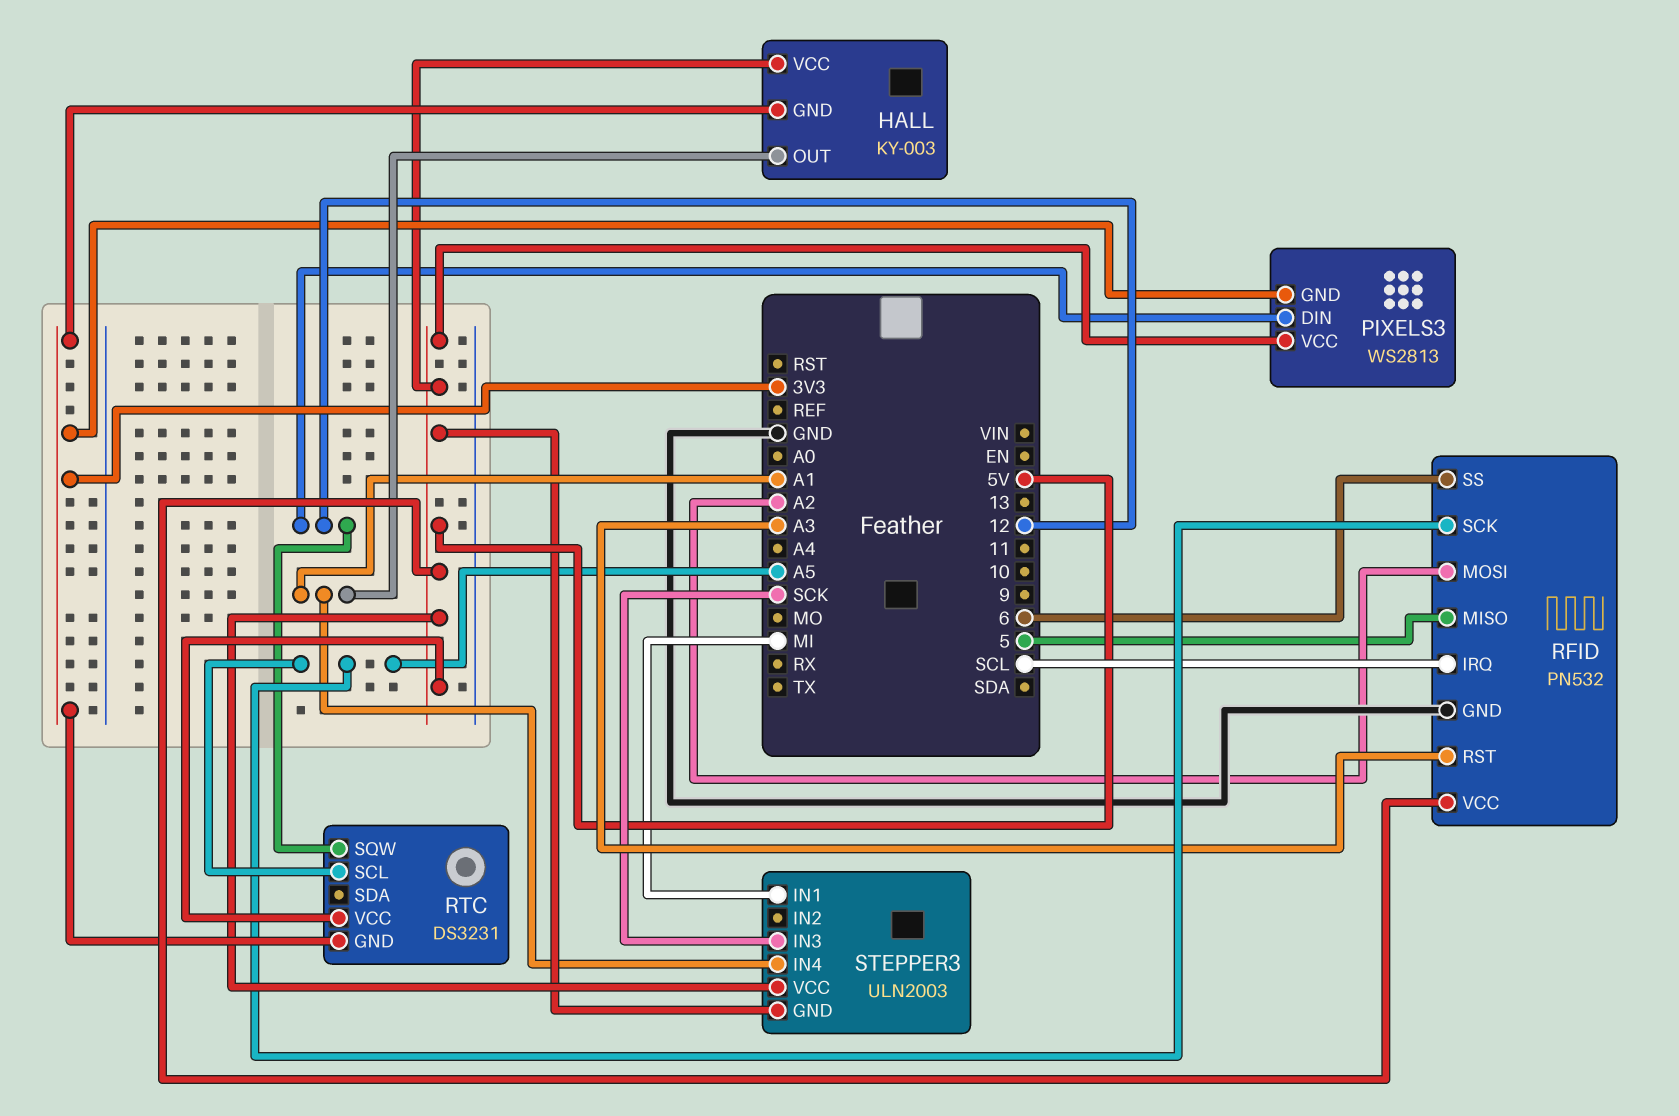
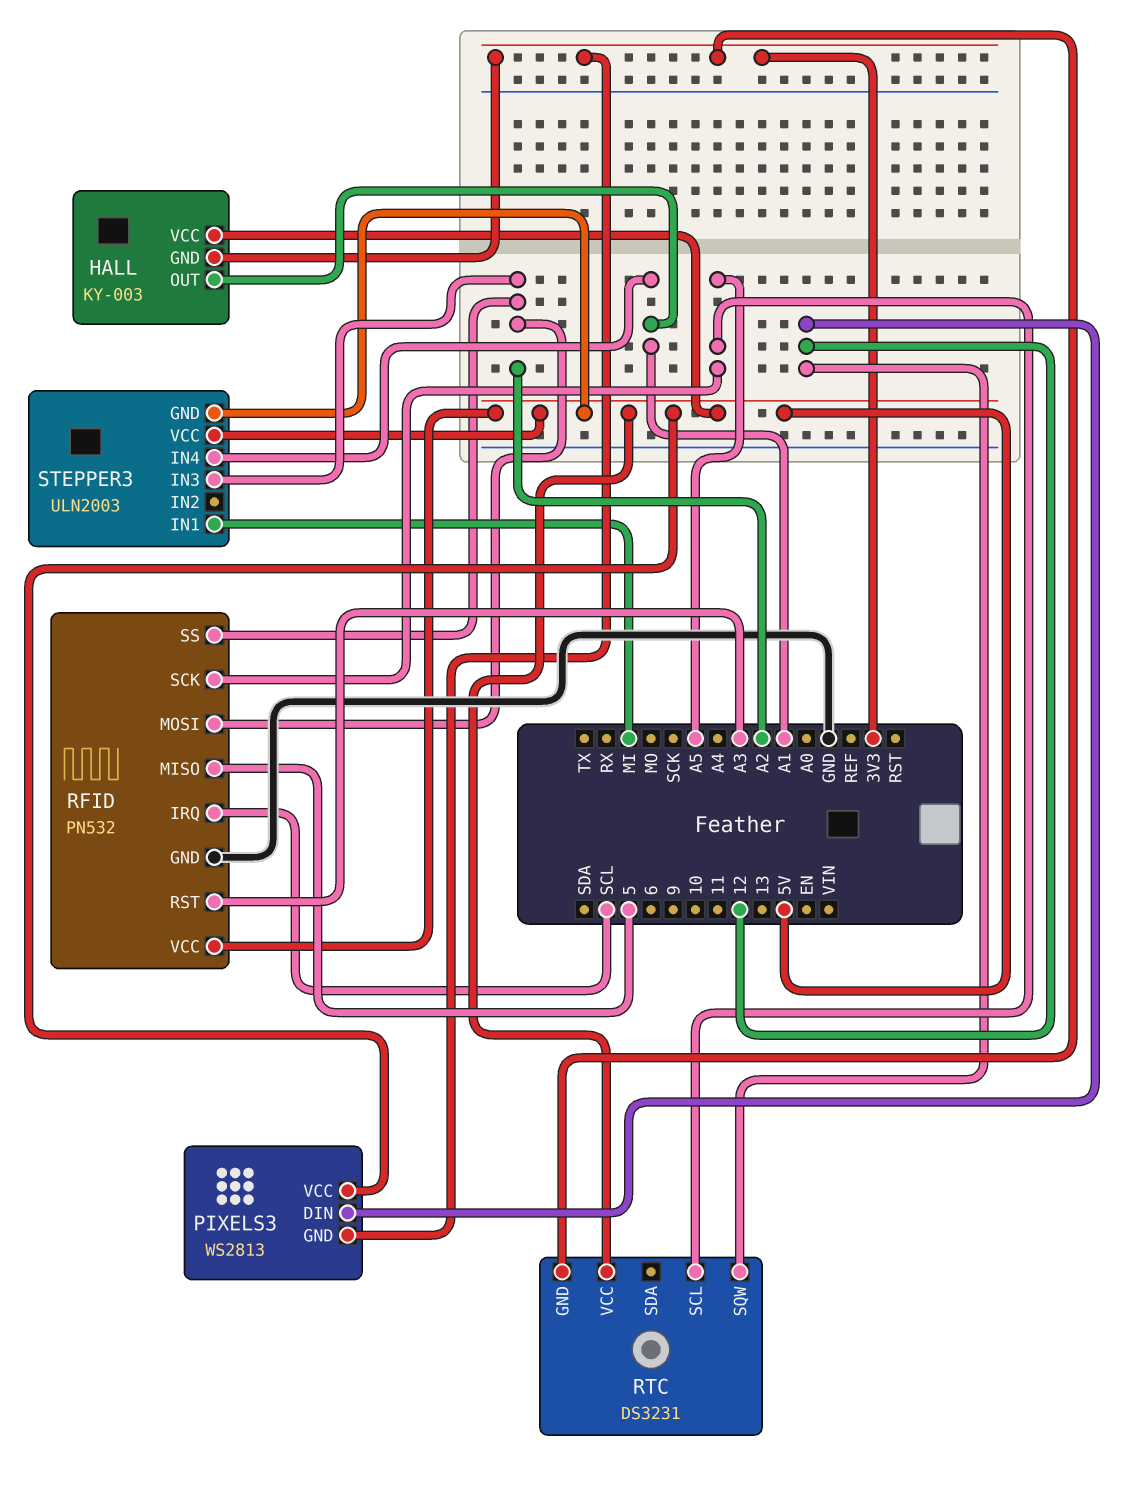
RFID pin SS: 6 -> A2
STEPPER3 pin IN3: SCK -> A2

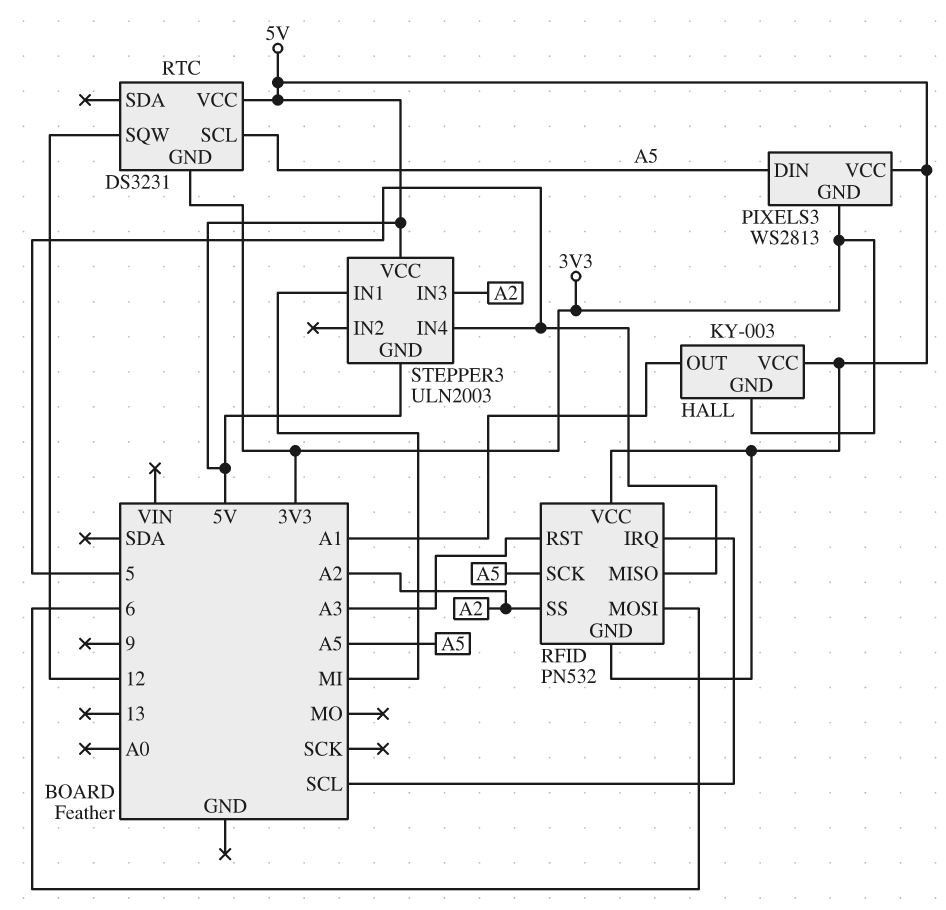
PIXELS3 pin DIN: 12 -> A5
RFID pin GND: GND -> 5V
RFID pin MOSI: A2 -> 6
STEPPER3 pin IN4: A1 -> 5

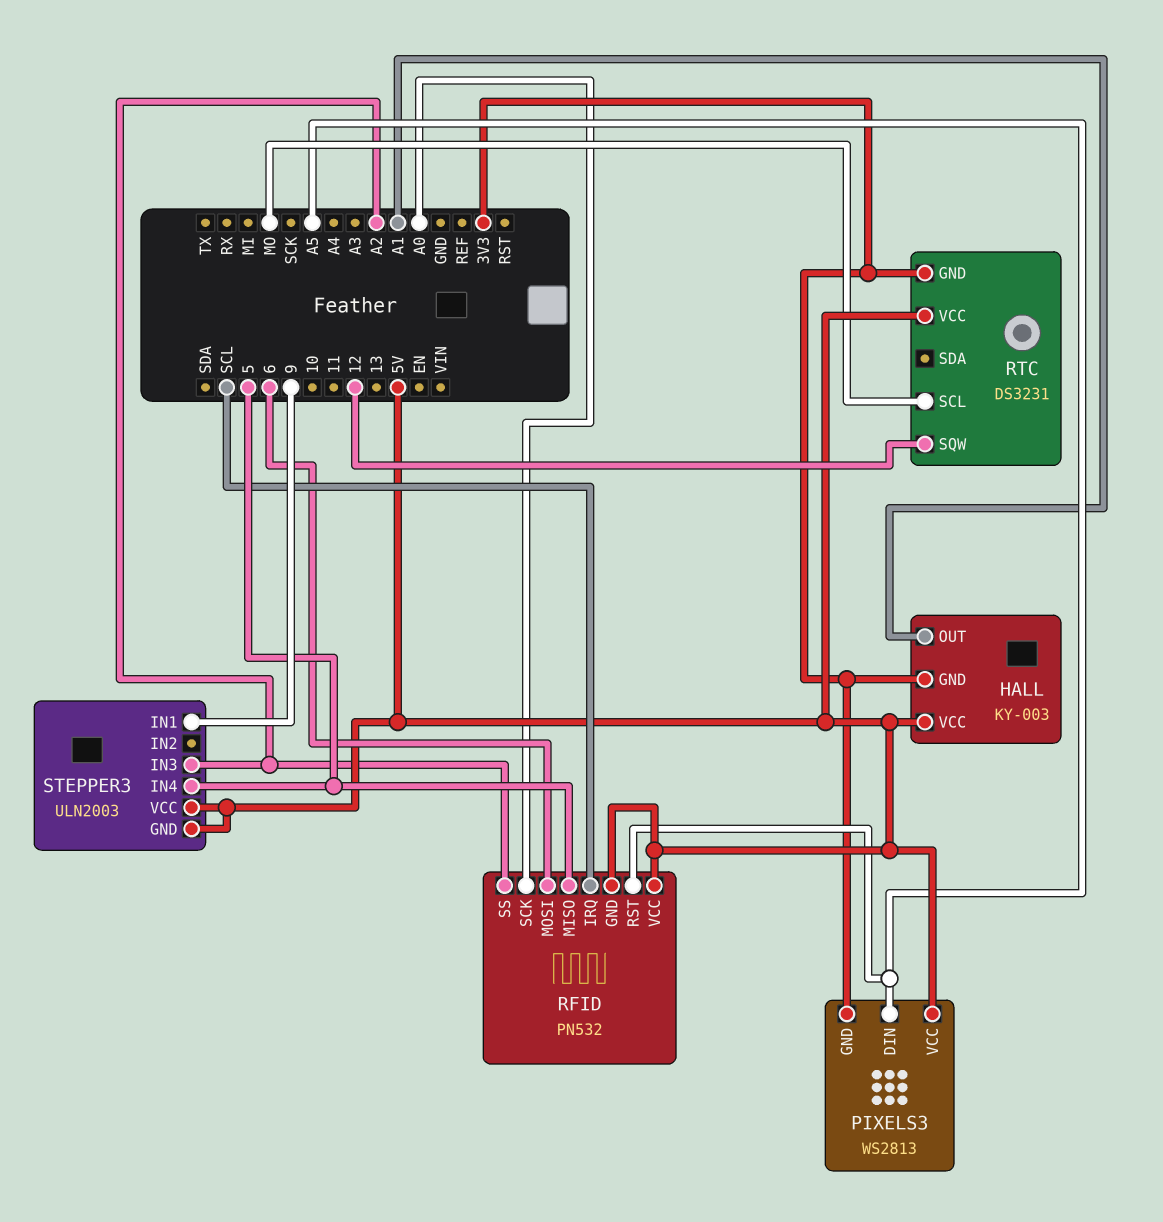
RFID pin RST: A3 -> A5
RFID pin SCK: A5 -> A0
RTC pin SCL: A5 -> MO
STEPPER3 pin IN1: MI -> 9

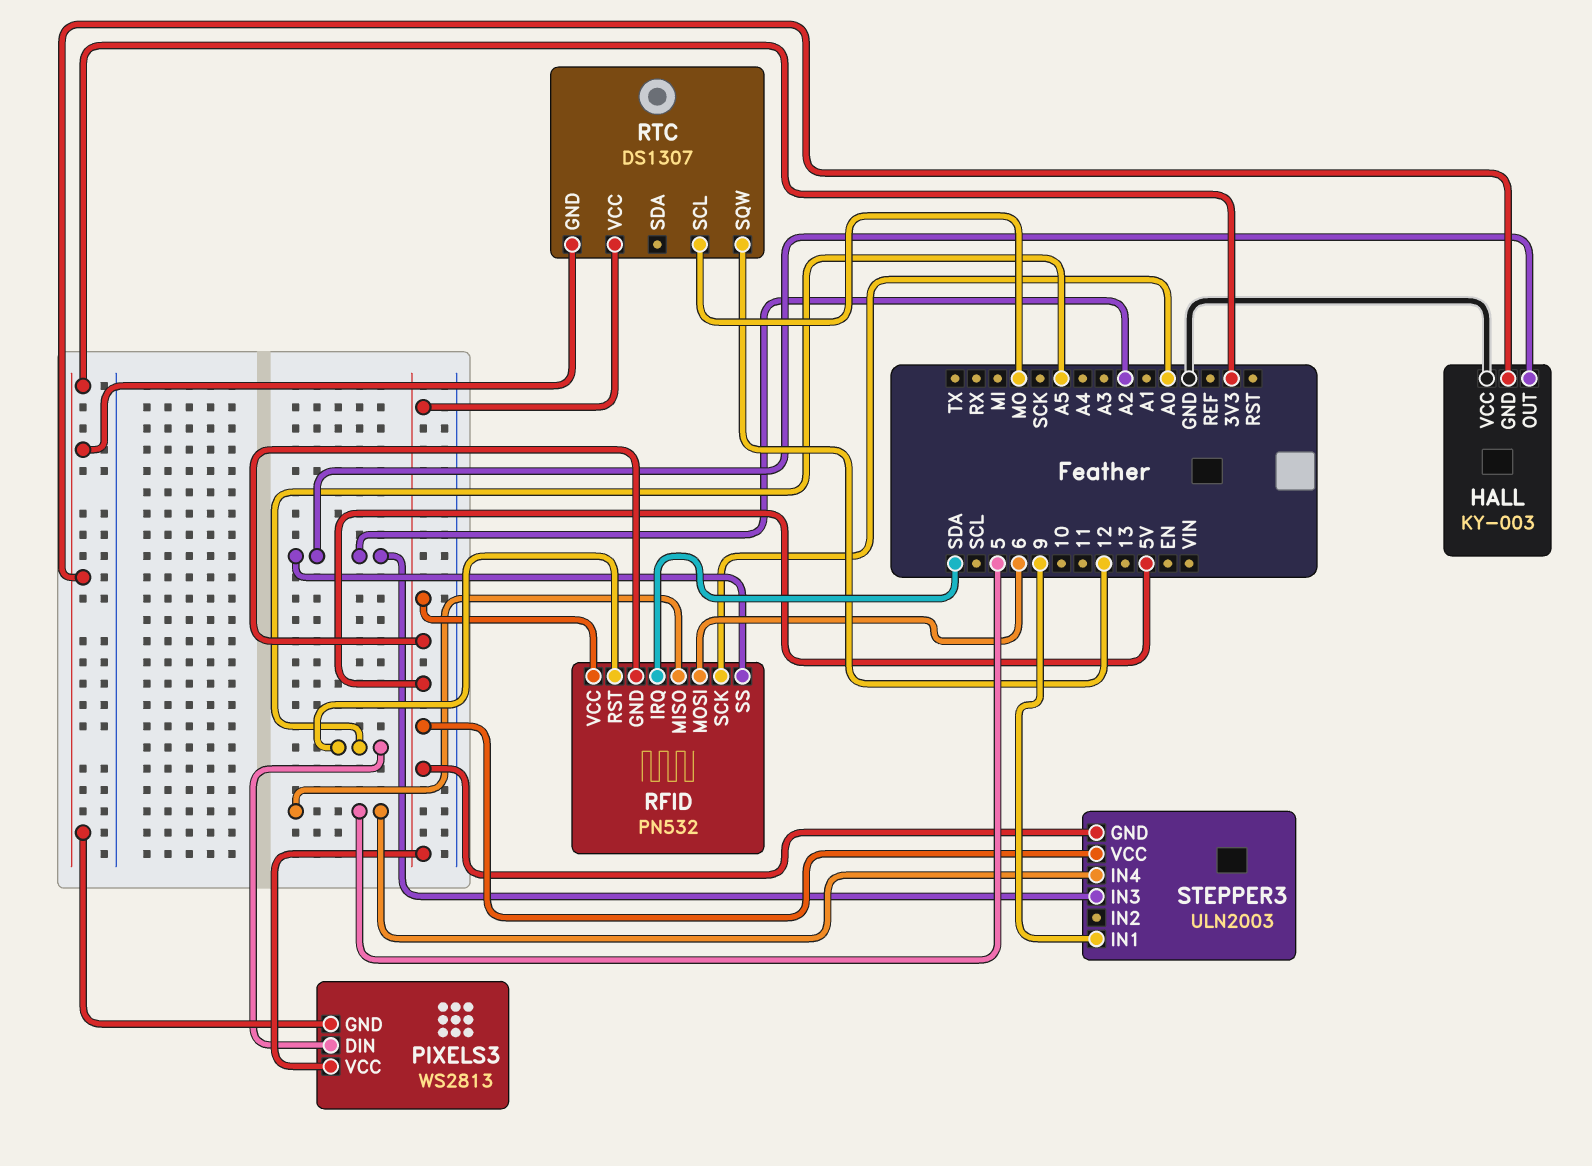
HALL pin OUT: A1 -> A2
HALL pin VCC: 5V -> GND
RFID pin IRQ: SCL -> SDA
RTC: DS3231 -> DS1307

